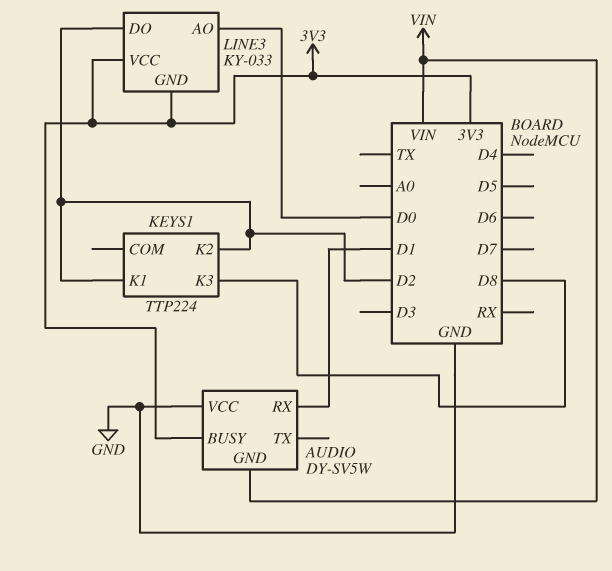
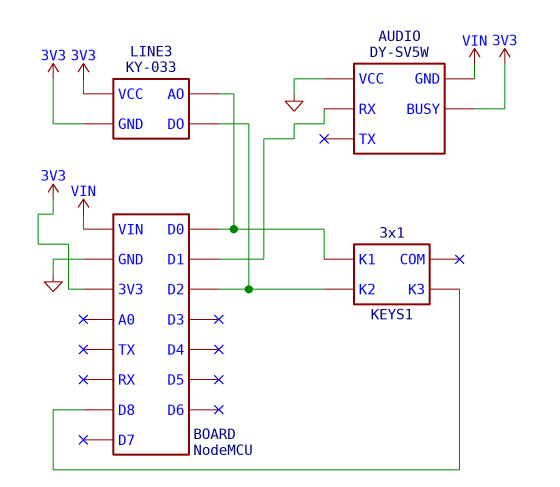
KEYS1: TTP224 -> 3x1
KEYS1 pin K1: D2 -> D0

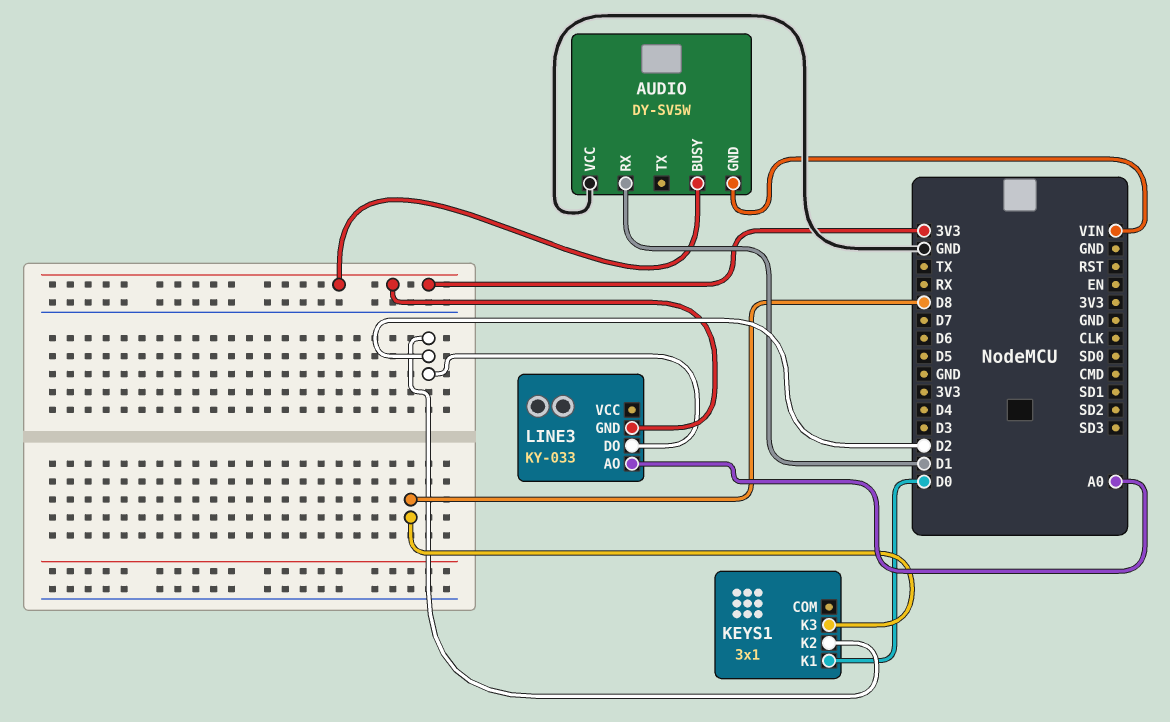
LINE3 pin AO: D0 -> A0
LINE3 pin VCC: 3V3 -> none

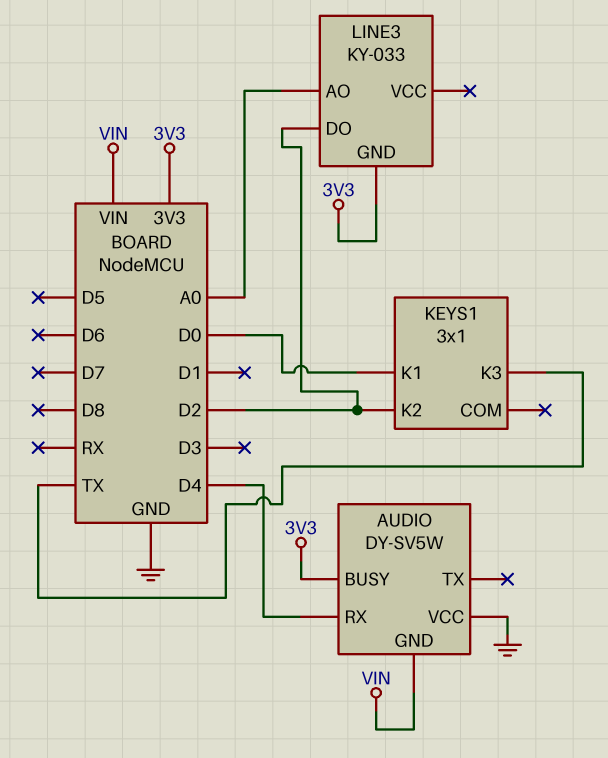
AUDIO pin RX: D1 -> D4
KEYS1 pin K3: D8 -> TX

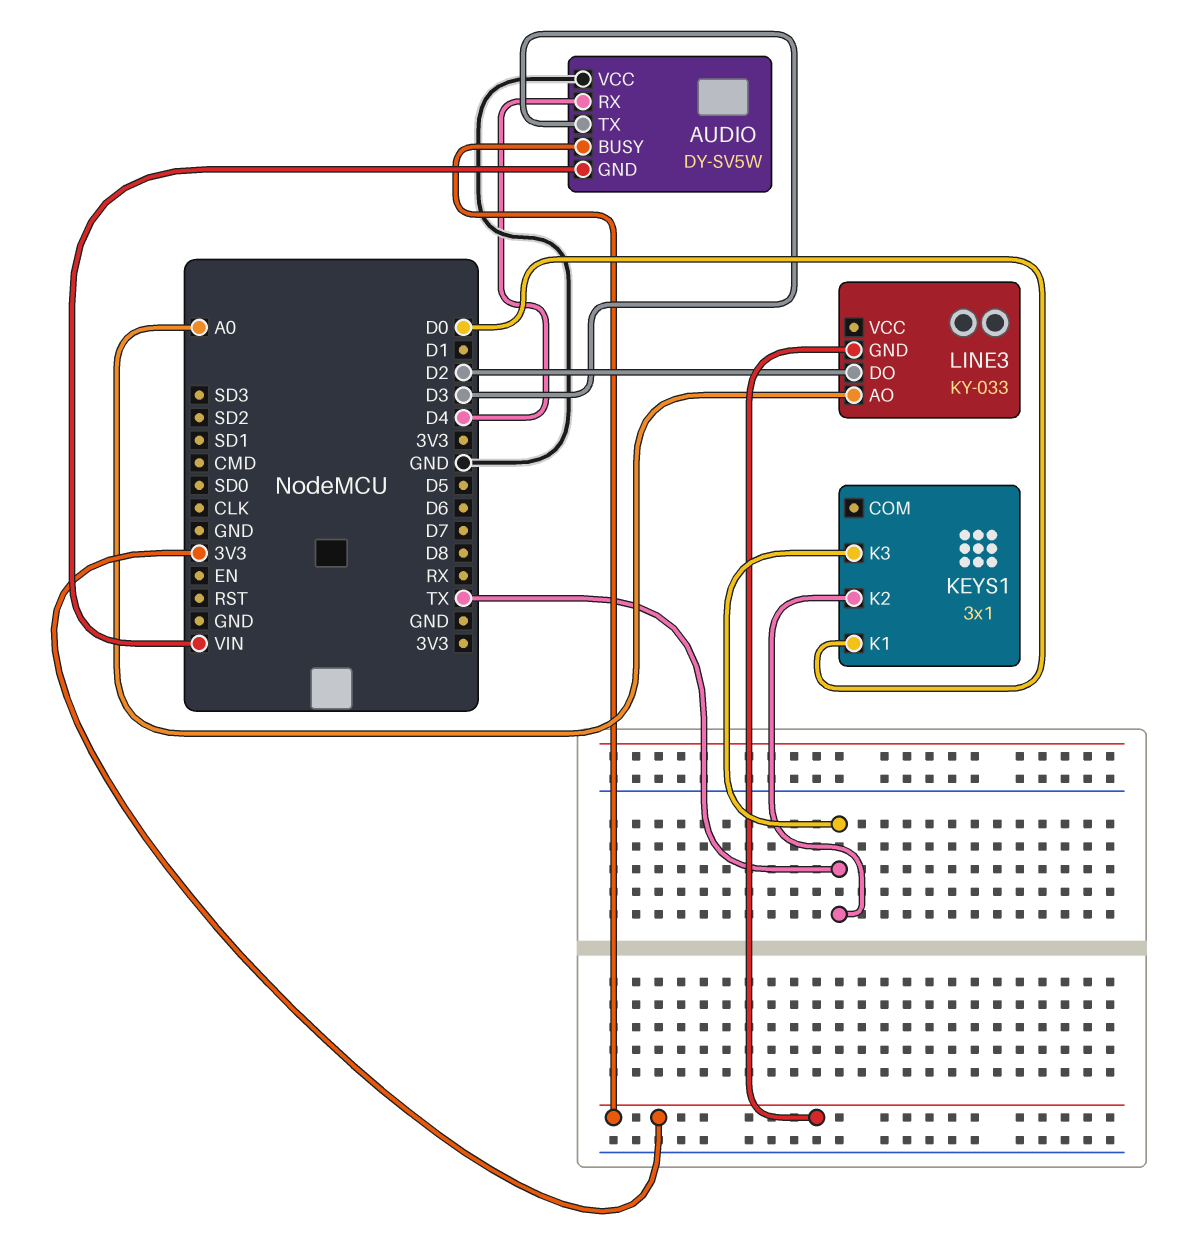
AUDIO pin TX: none -> D3
KEYS1 pin K2: D2 -> TX

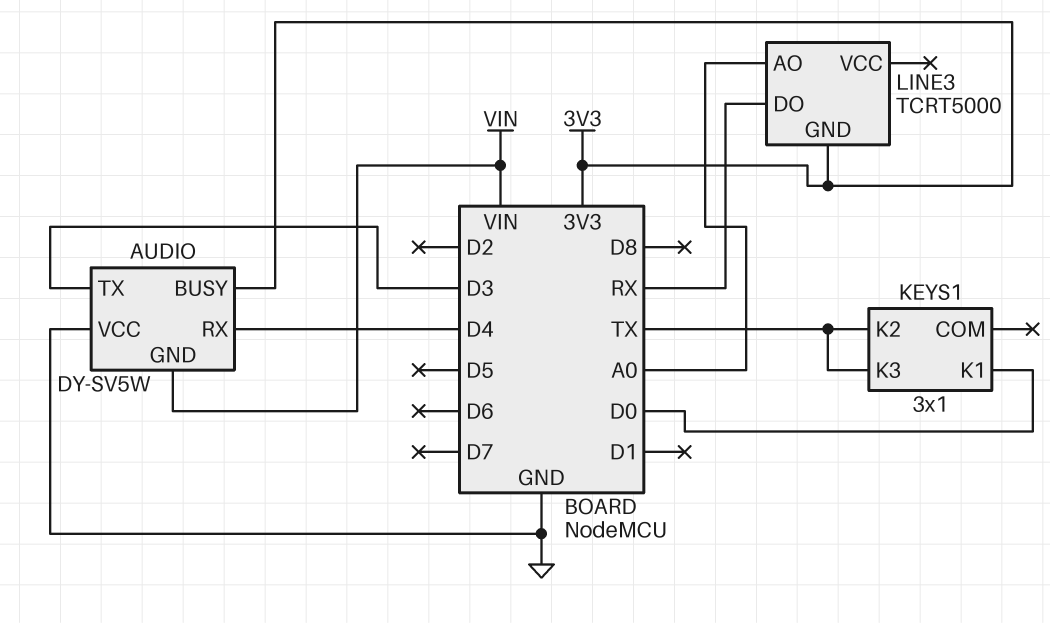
LINE3: KY-033 -> TCRT5000
LINE3 pin DO: D2 -> RX

